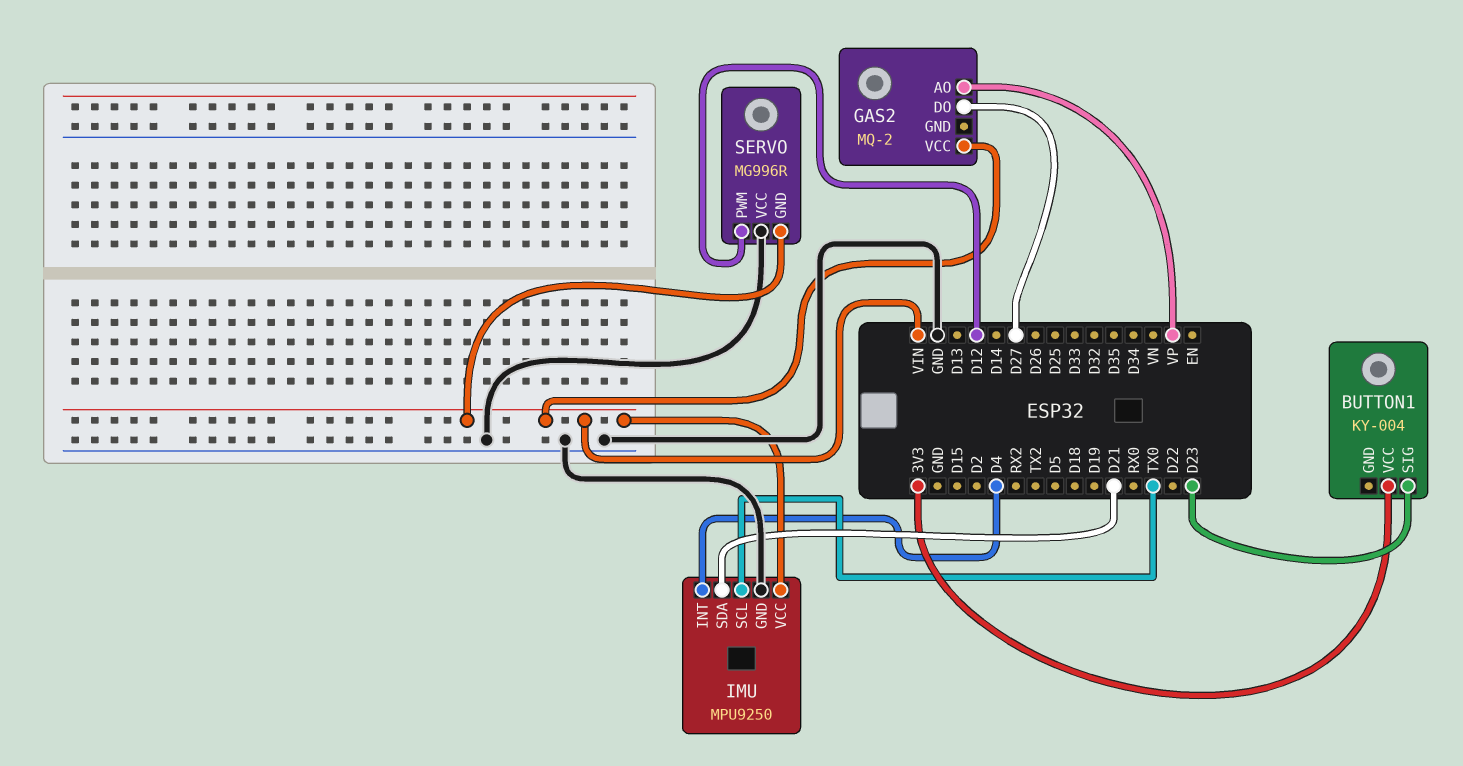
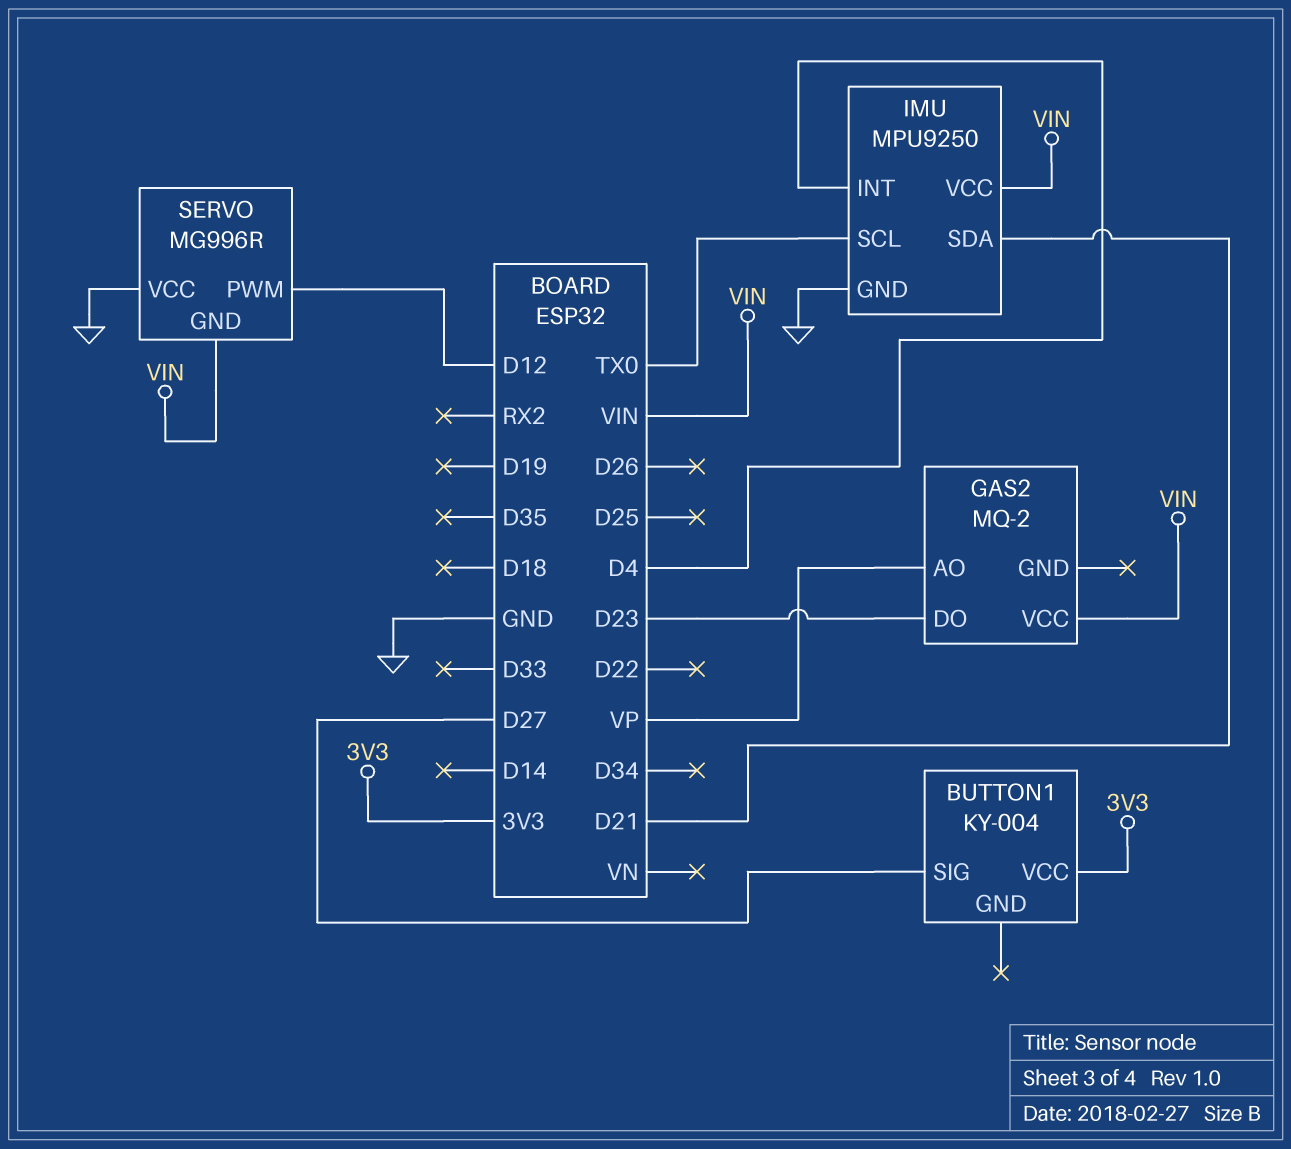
BUTTON1 pin SIG: D23 -> D27
GAS2 pin DO: D27 -> D23

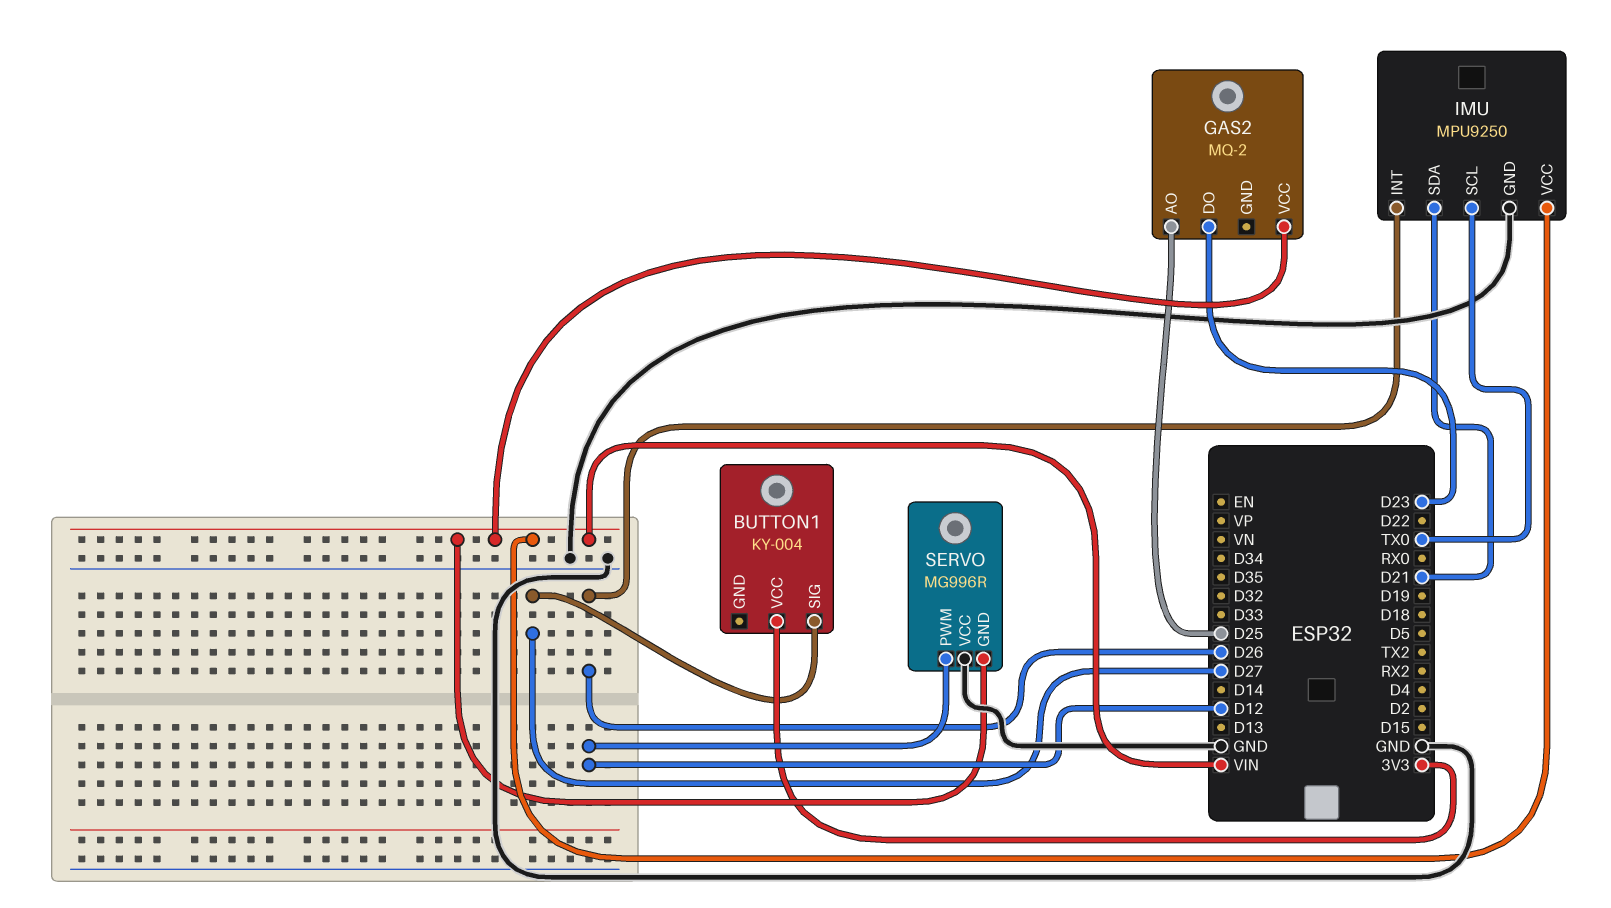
GAS2 pin AO: VP -> D25
IMU pin INT: D4 -> D26

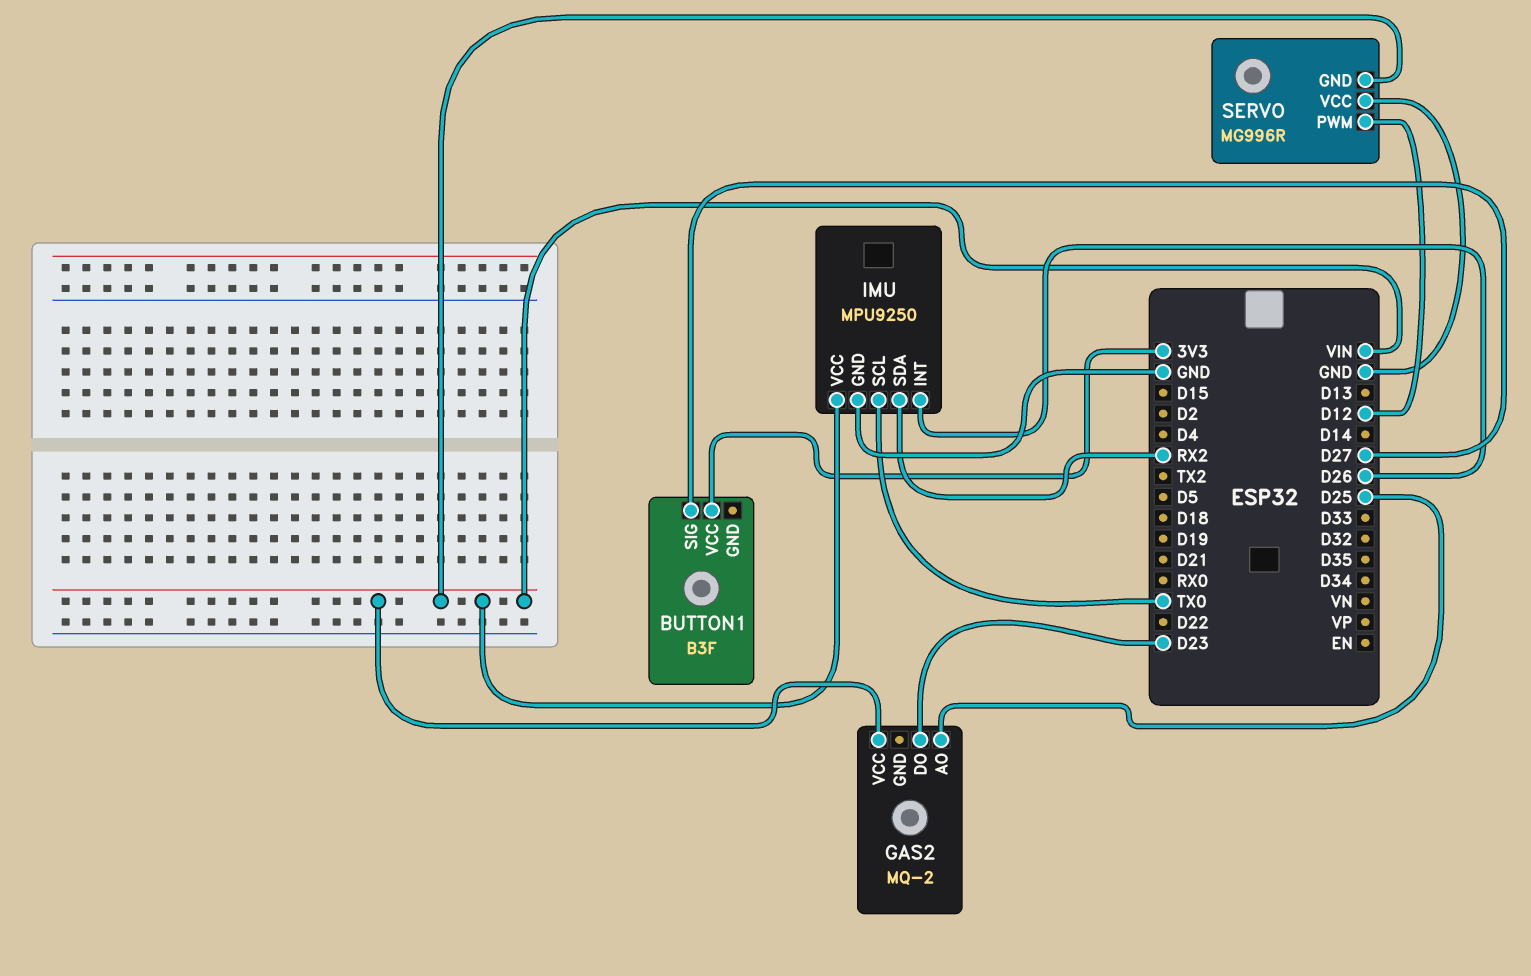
BUTTON1: KY-004 -> B3F
IMU pin SDA: D21 -> RX2

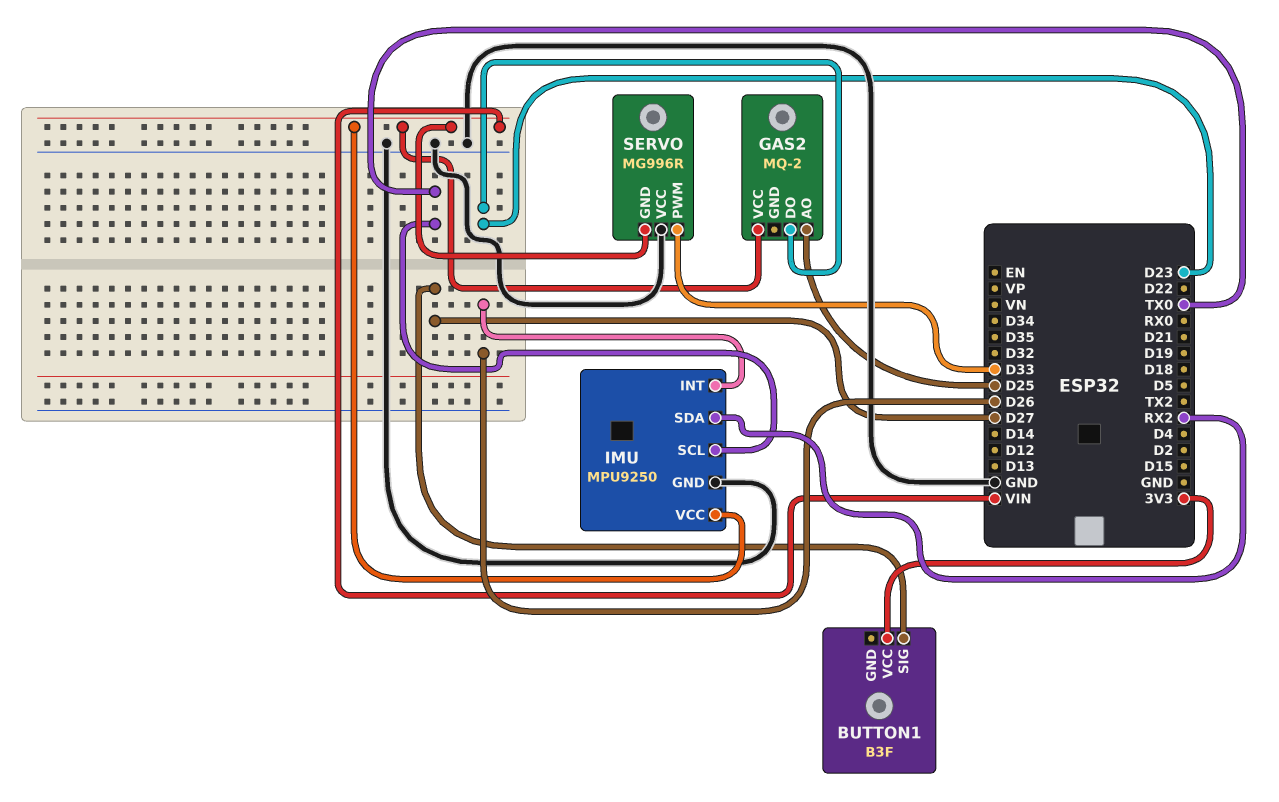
SERVO pin PWM: D12 -> D33

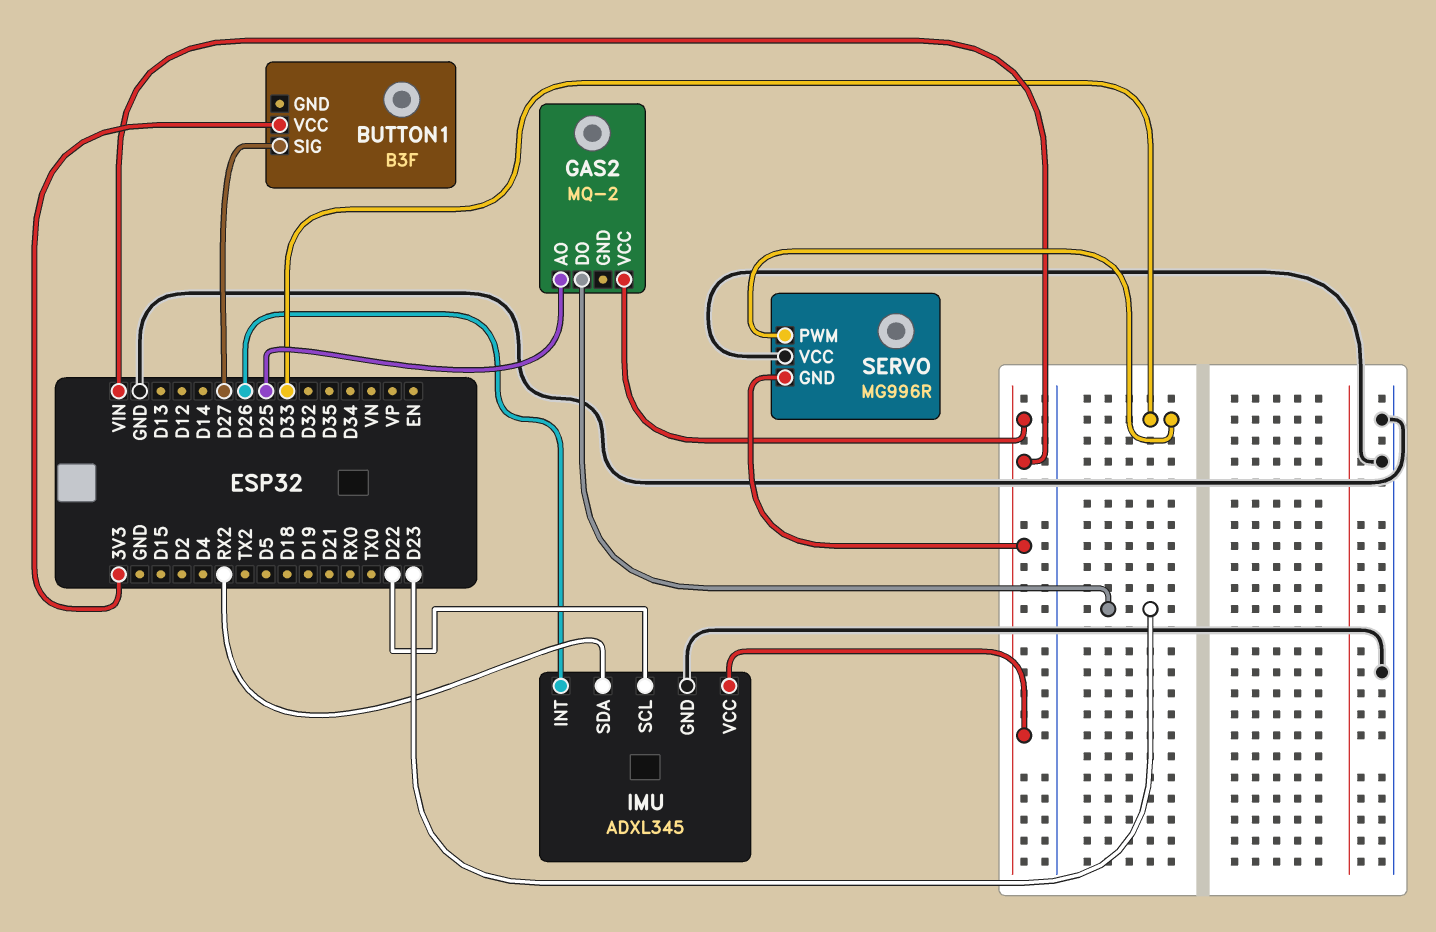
IMU: MPU9250 -> ADXL345
IMU pin SCL: TX0 -> D22

